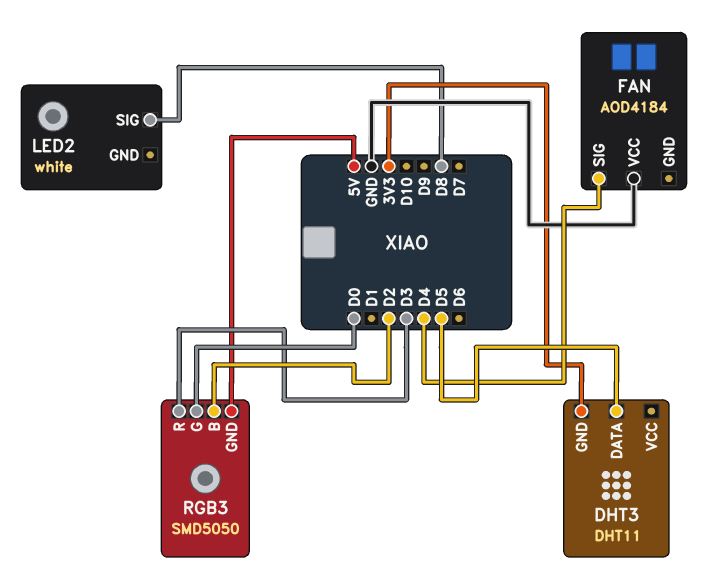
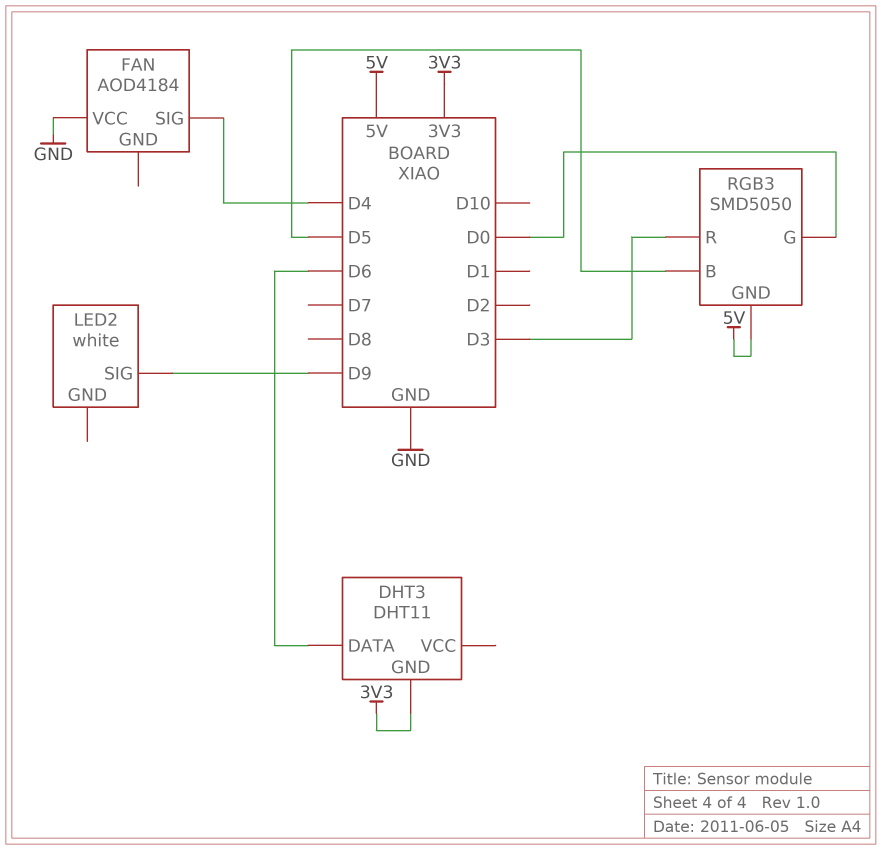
DHT3 pin DATA: D5 -> D6
LED2 pin SIG: D8 -> D9
RGB3 pin B: D2 -> D5

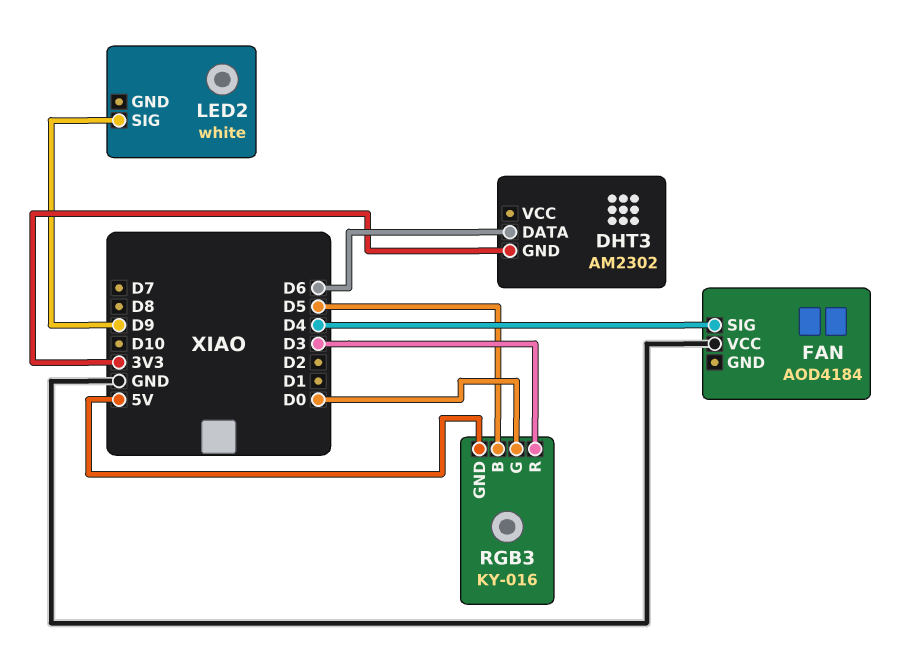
DHT3: DHT11 -> AM2302
RGB3: SMD5050 -> KY-016

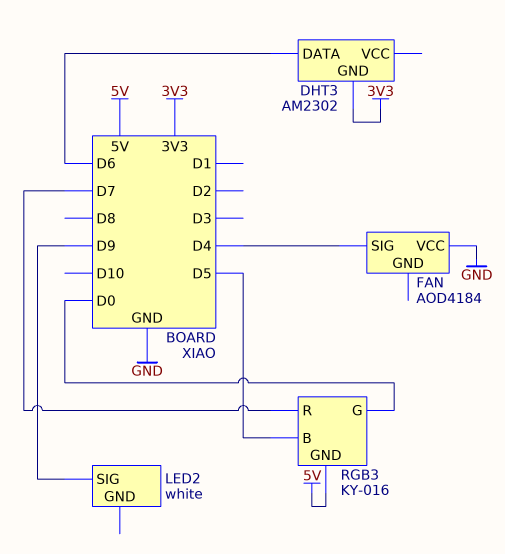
RGB3 pin R: D3 -> D7

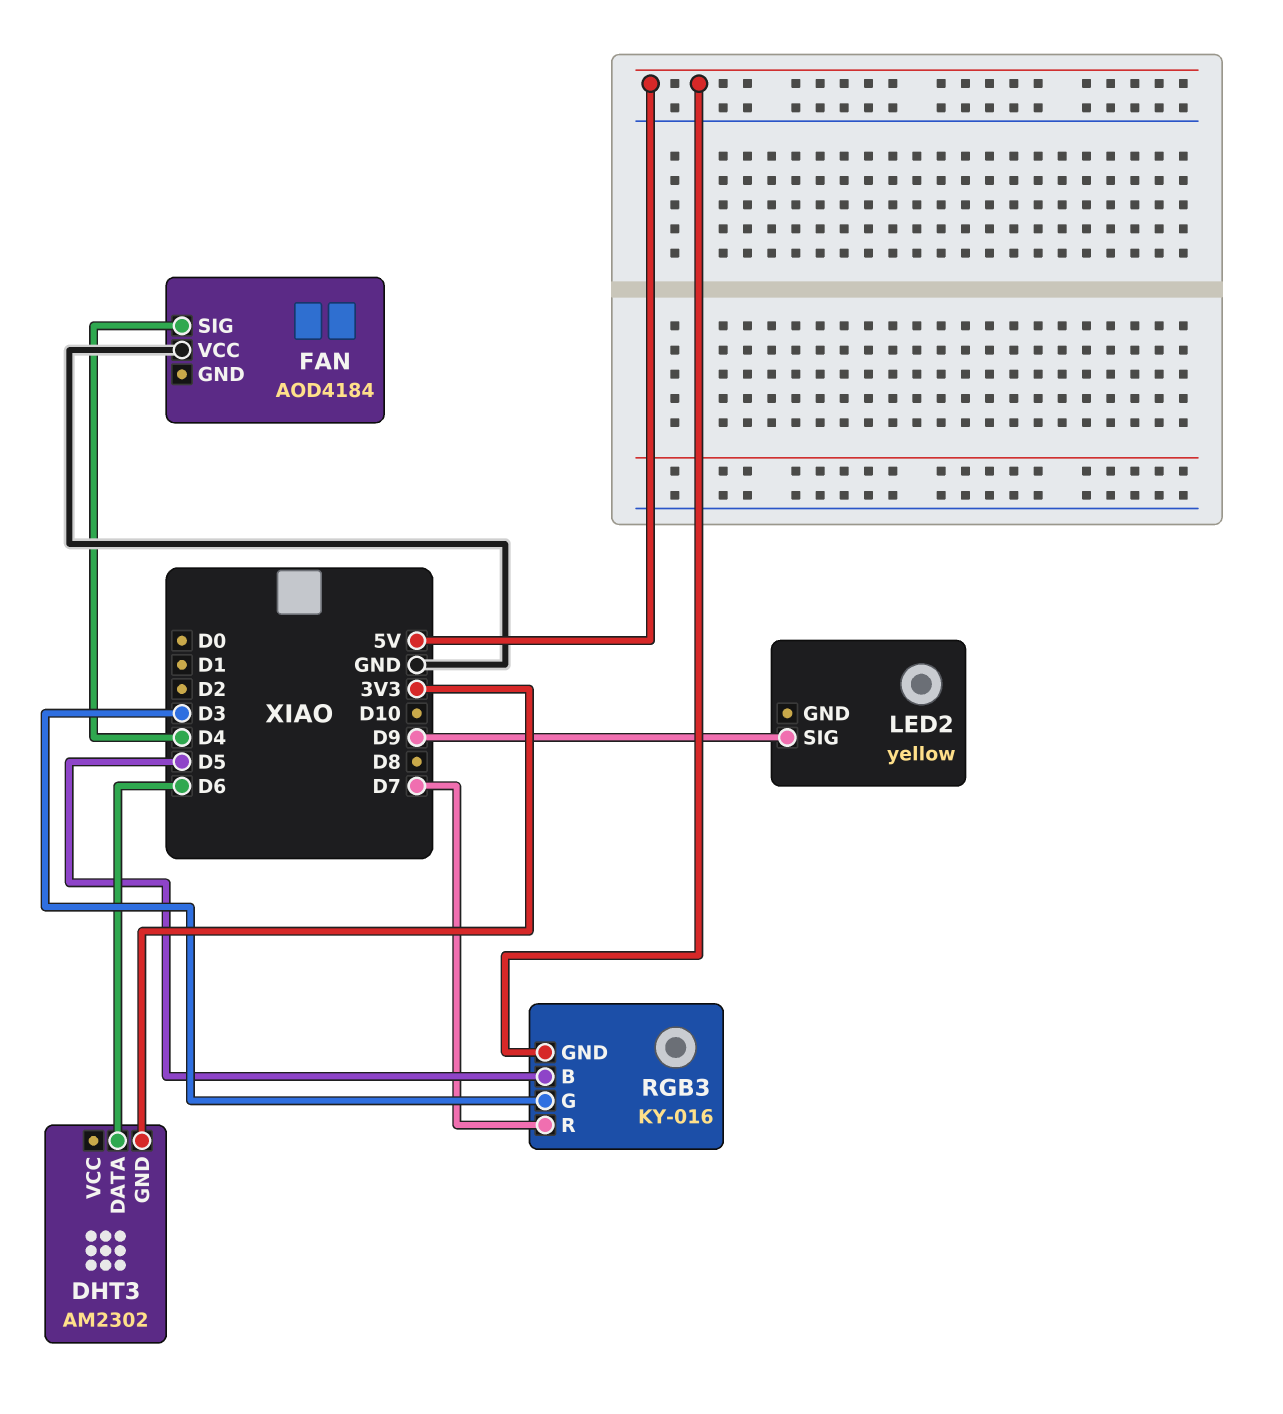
LED2: white -> yellow
RGB3 pin G: D0 -> D3

